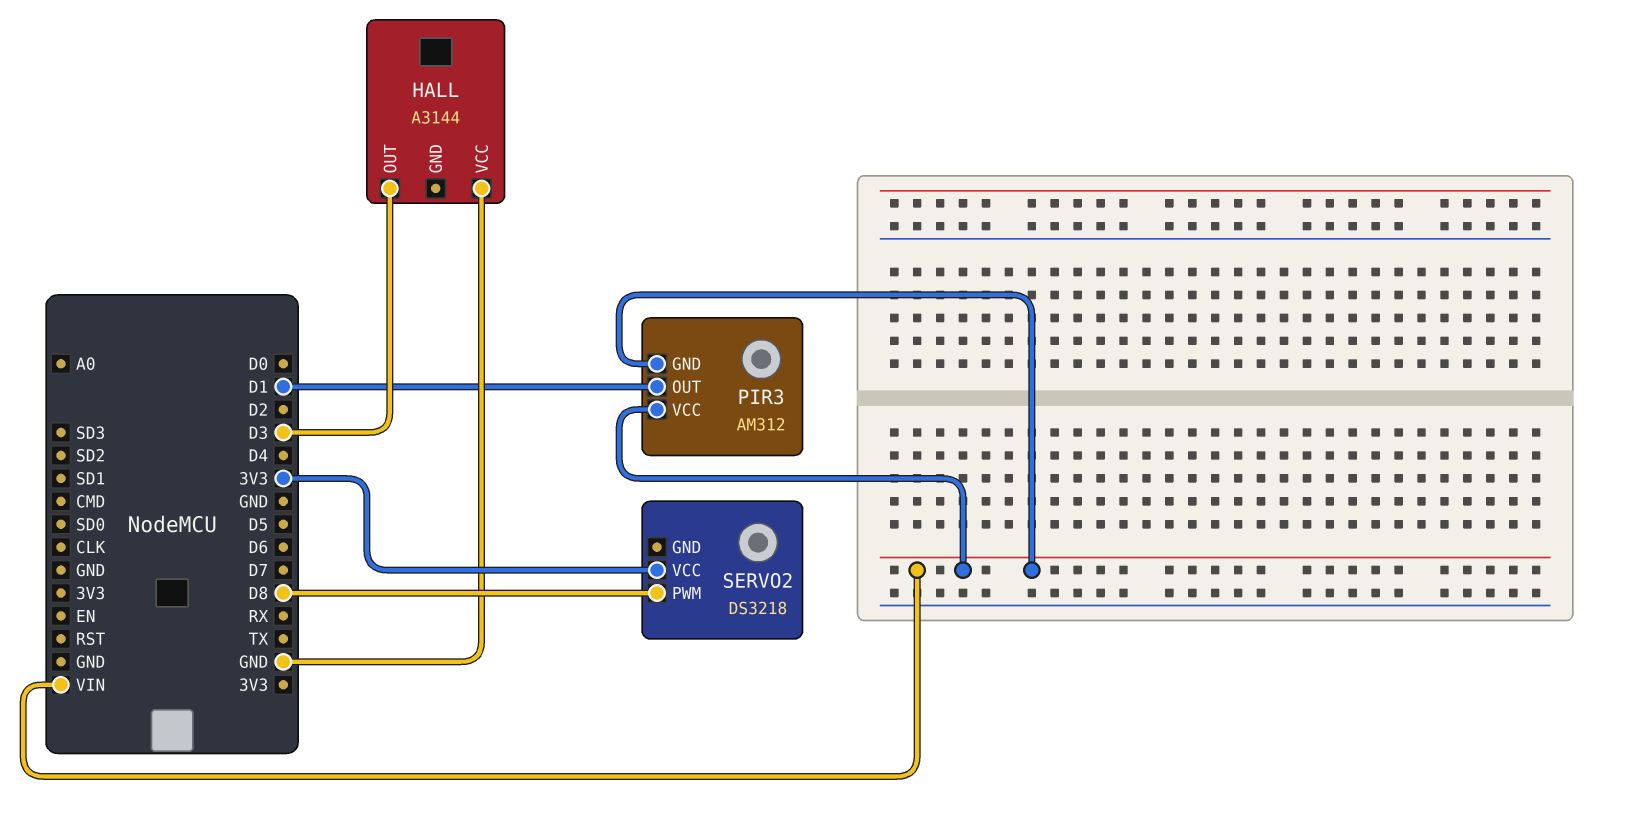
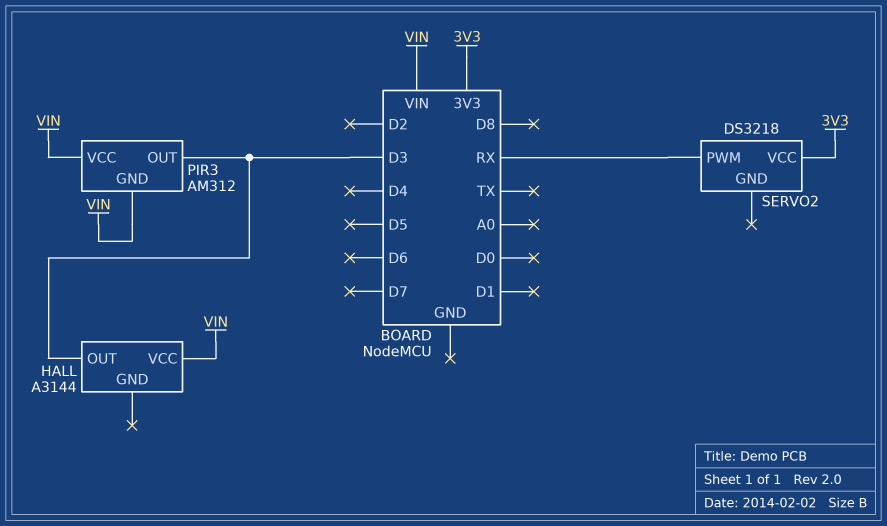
HALL pin VCC: GND -> VIN
PIR3 pin OUT: D1 -> D3
SERVO2 pin PWM: D8 -> RX

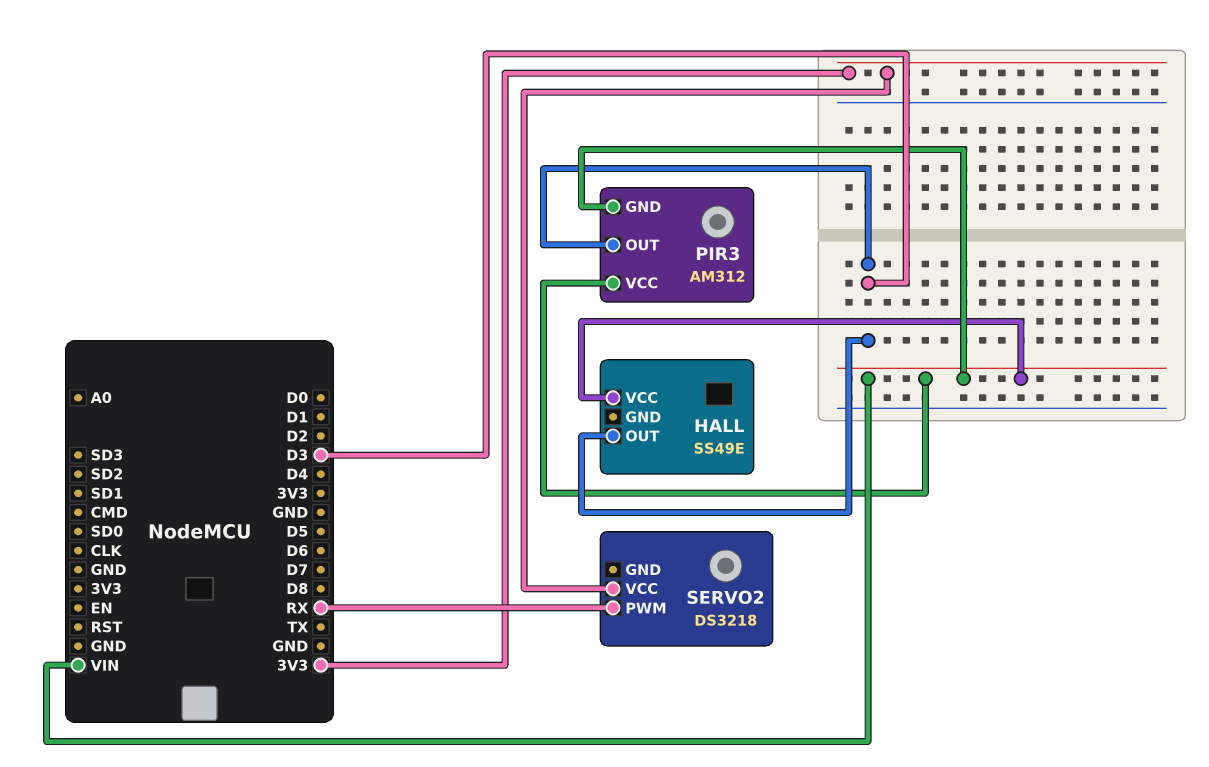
HALL: A3144 -> SS49E

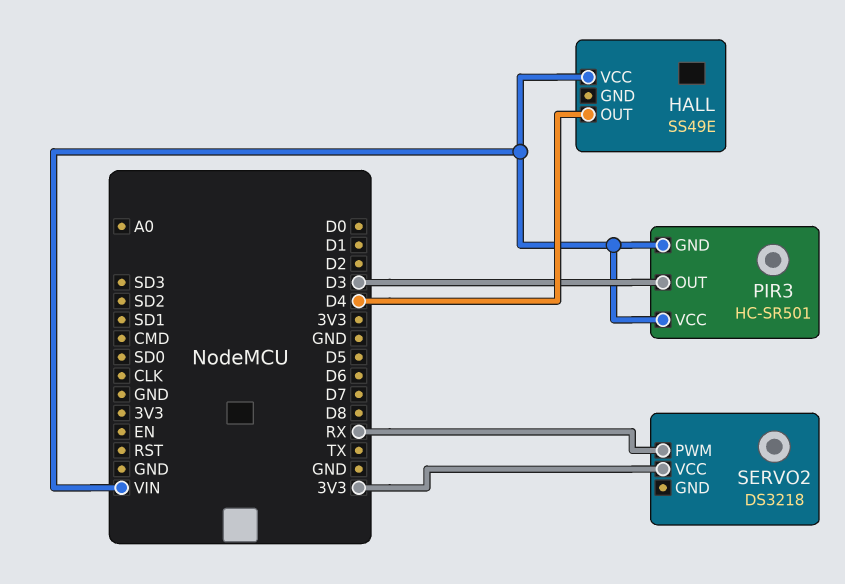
HALL pin OUT: D3 -> D4
PIR3: AM312 -> HC-SR501

